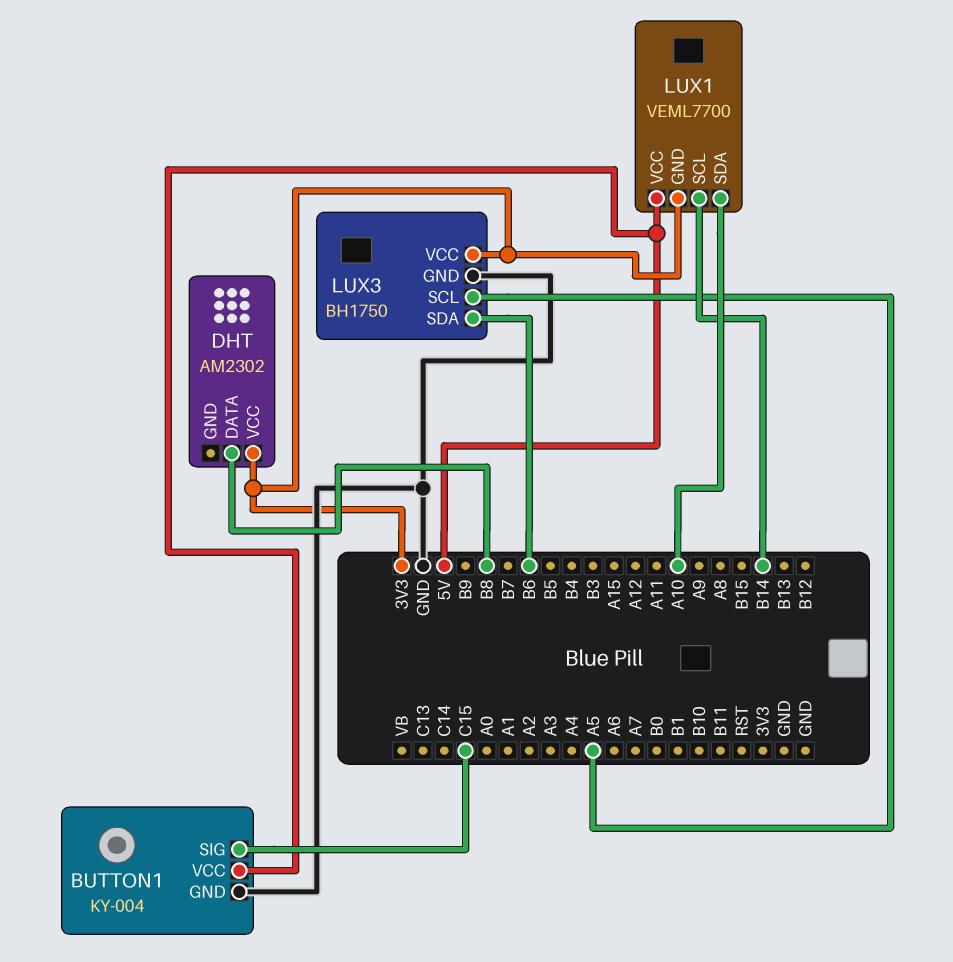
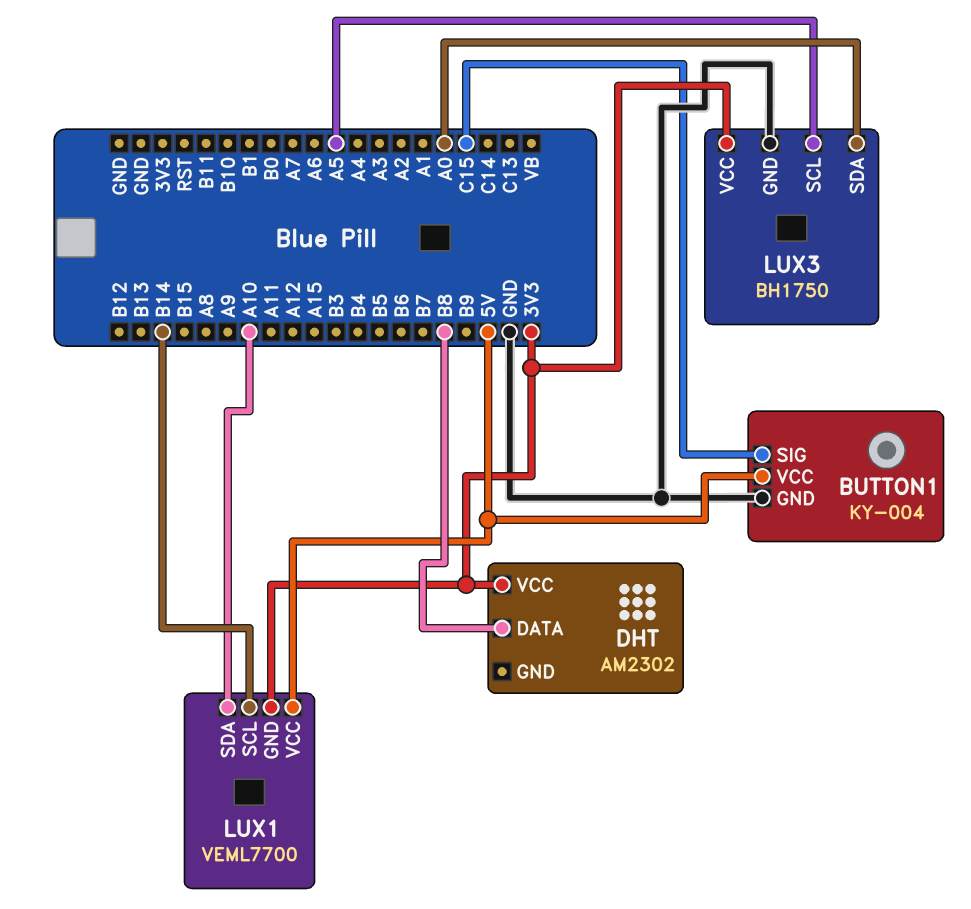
LUX3 pin SDA: B6 -> A0

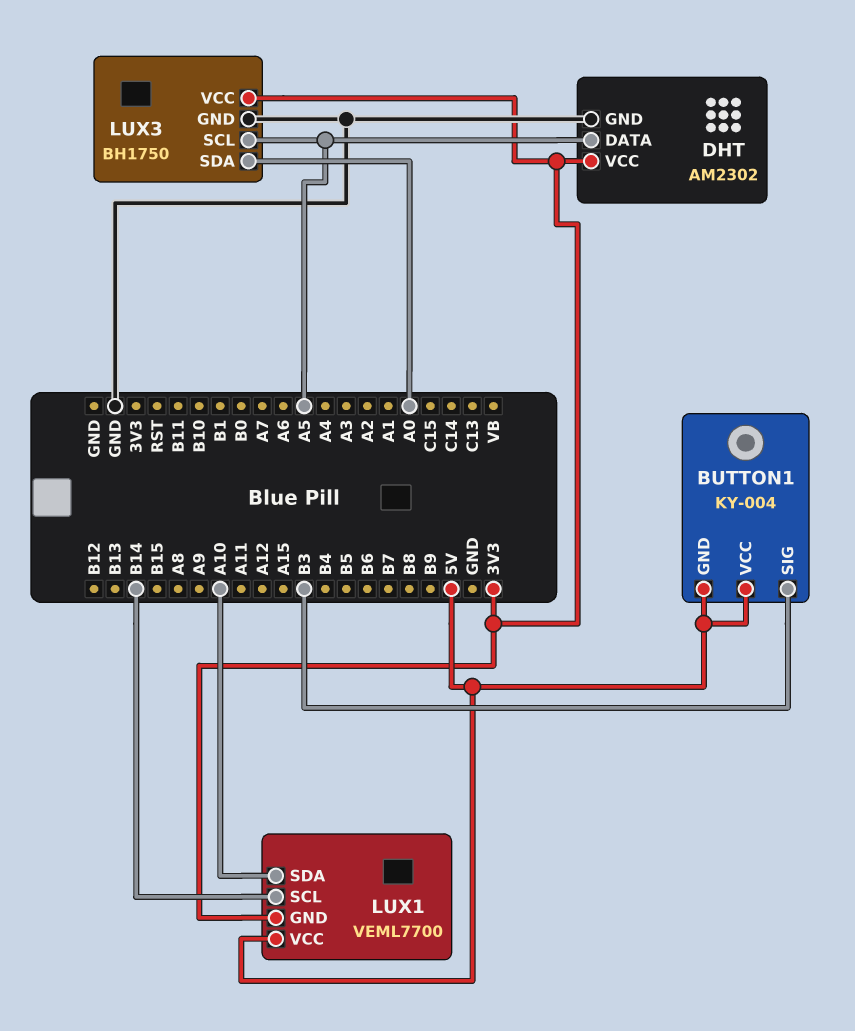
BUTTON1 pin GND: GND -> 5V
BUTTON1 pin SIG: C15 -> B3
DHT pin DATA: B8 -> A5
DHT pin GND: none -> GND

